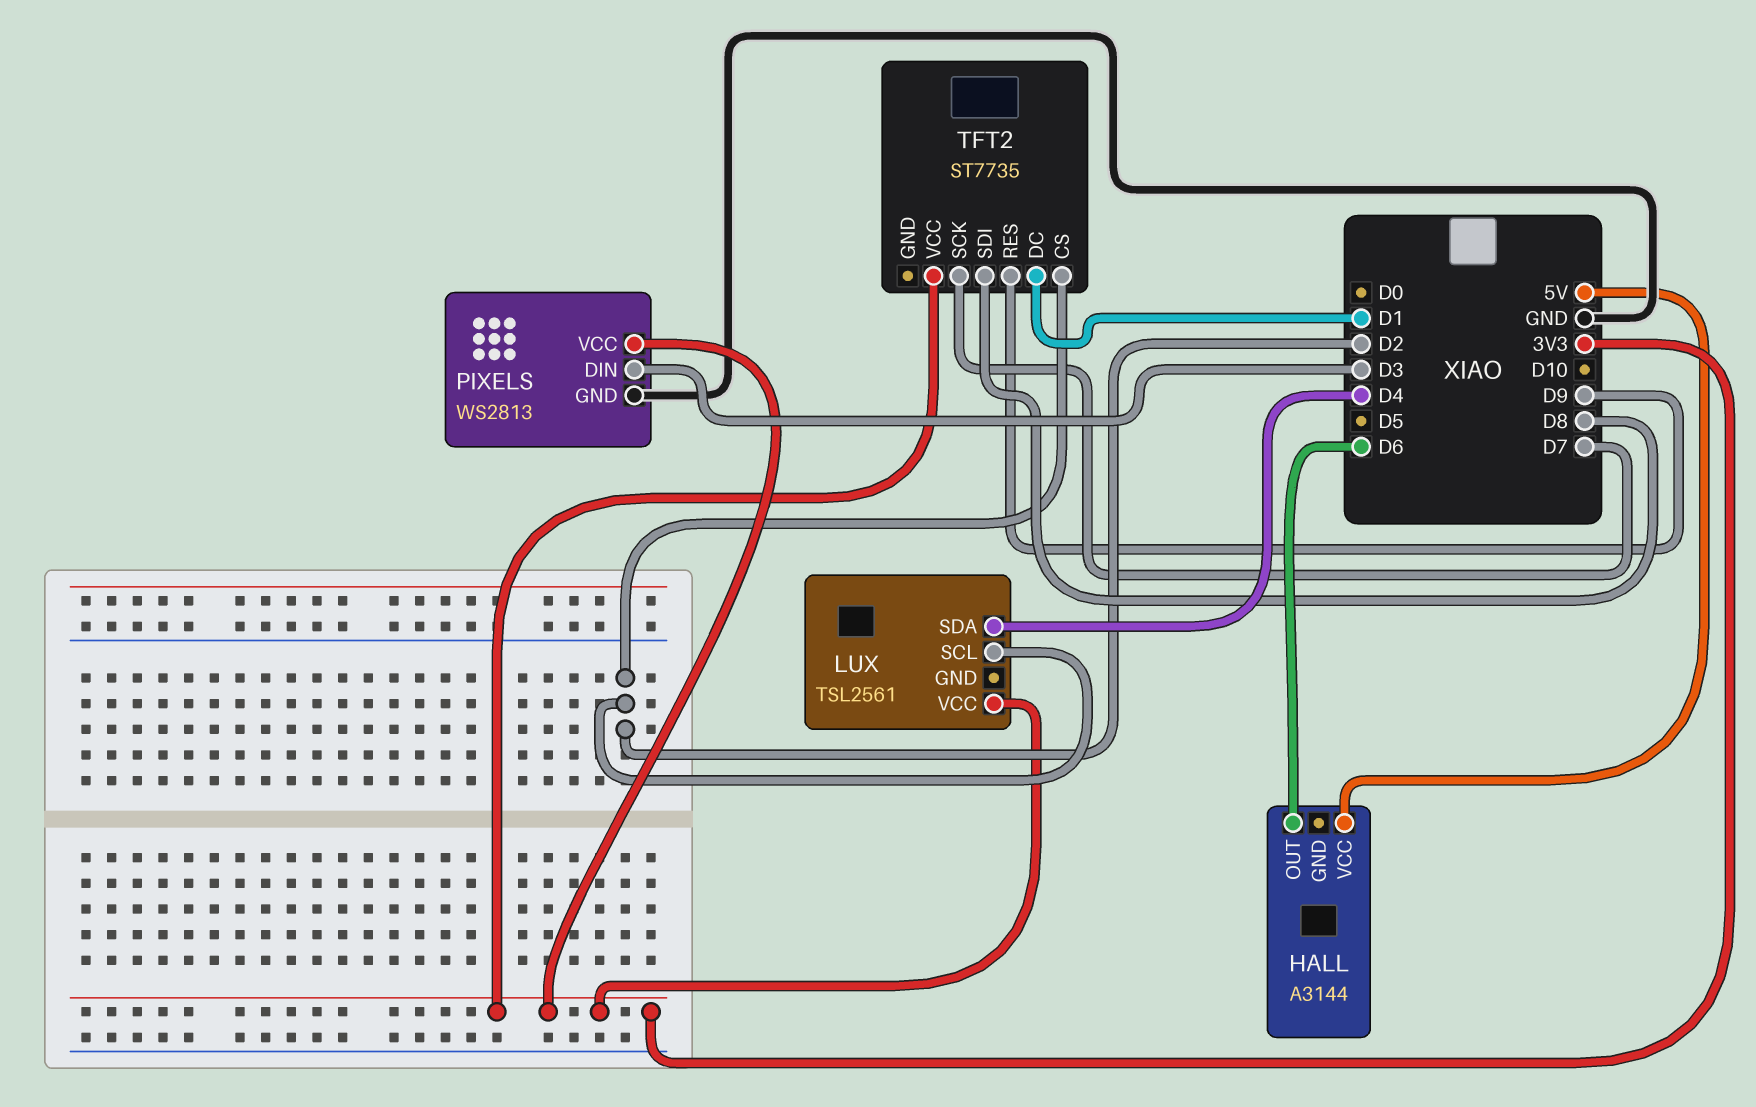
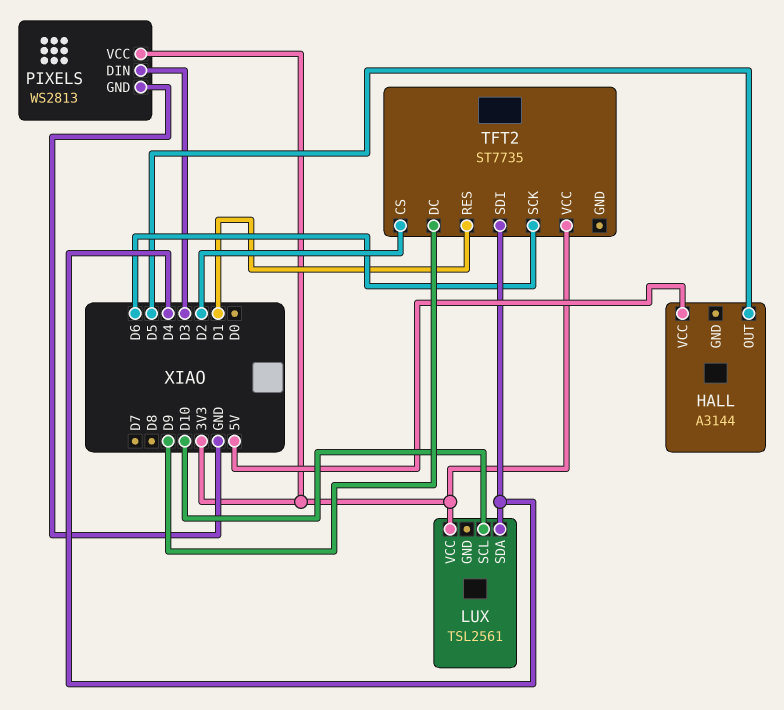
HALL pin OUT: D6 -> D5
LUX pin SCL: D2 -> D10
TFT2 pin DC: D1 -> D9
TFT2 pin RES: D9 -> D1
TFT2 pin SCK: D7 -> D6
TFT2 pin SDI: D8 -> D4

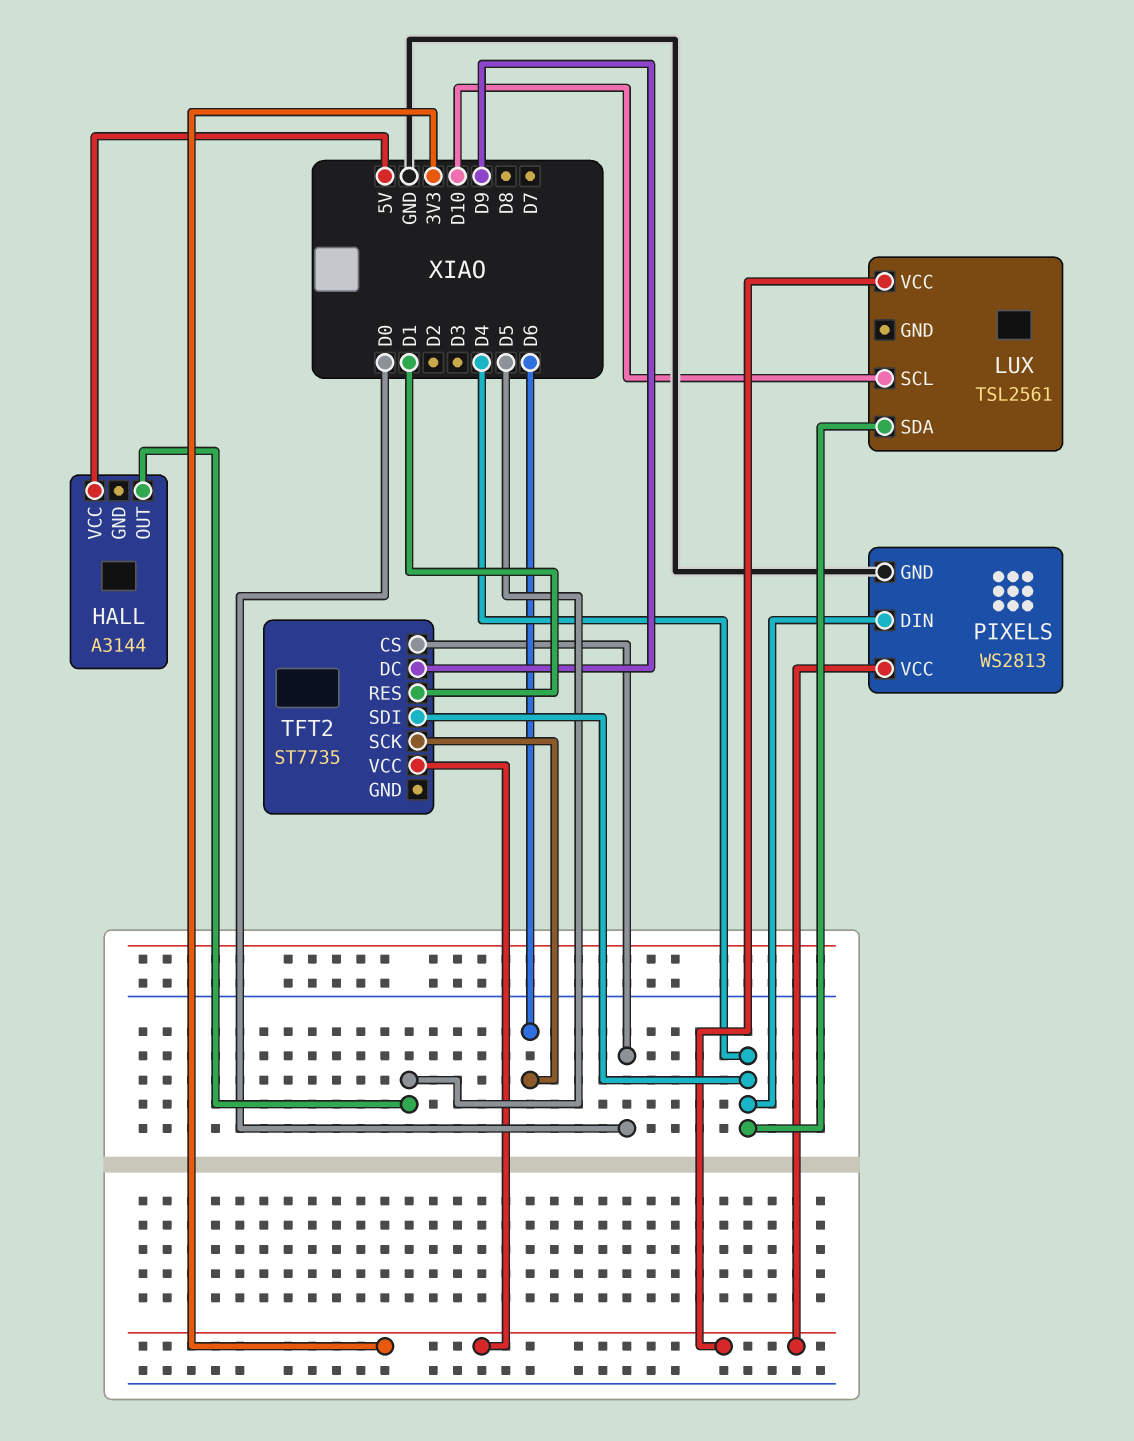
PIXELS pin DIN: D3 -> D4
TFT2 pin CS: D2 -> D0

